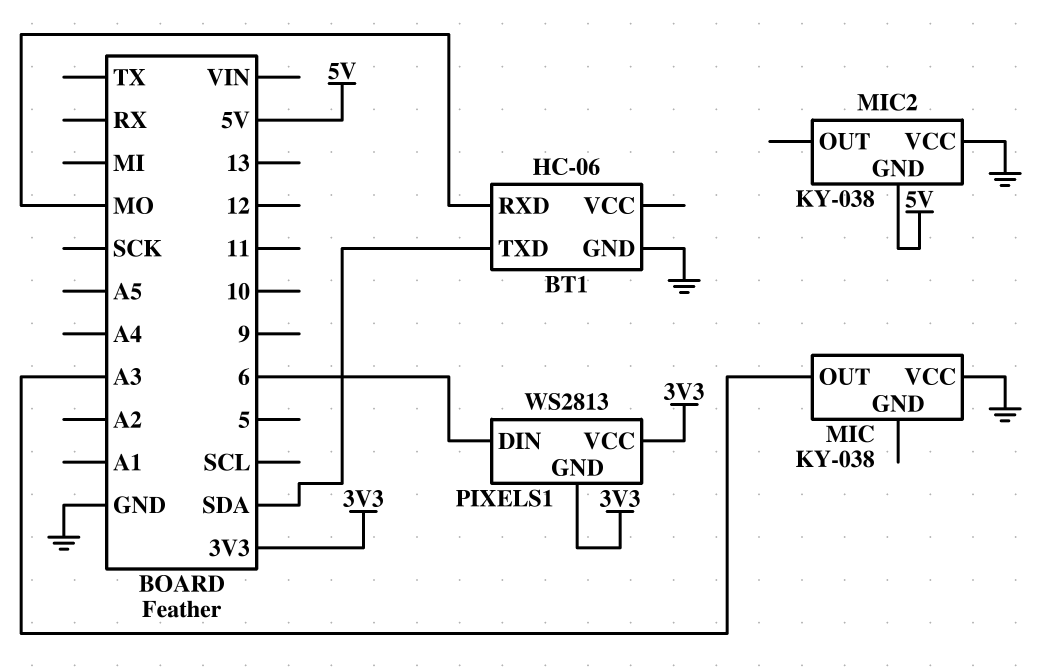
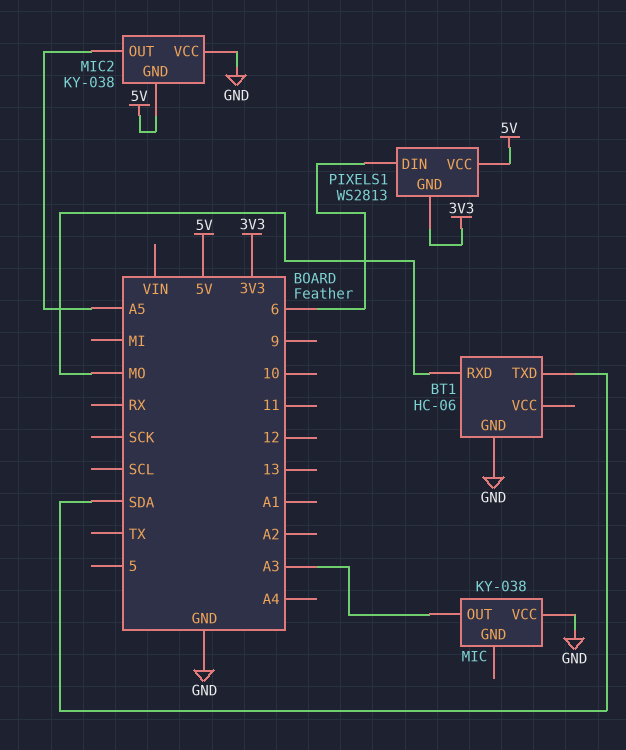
MIC2 pin OUT: none -> A5
PIXELS1 pin VCC: 3V3 -> 5V

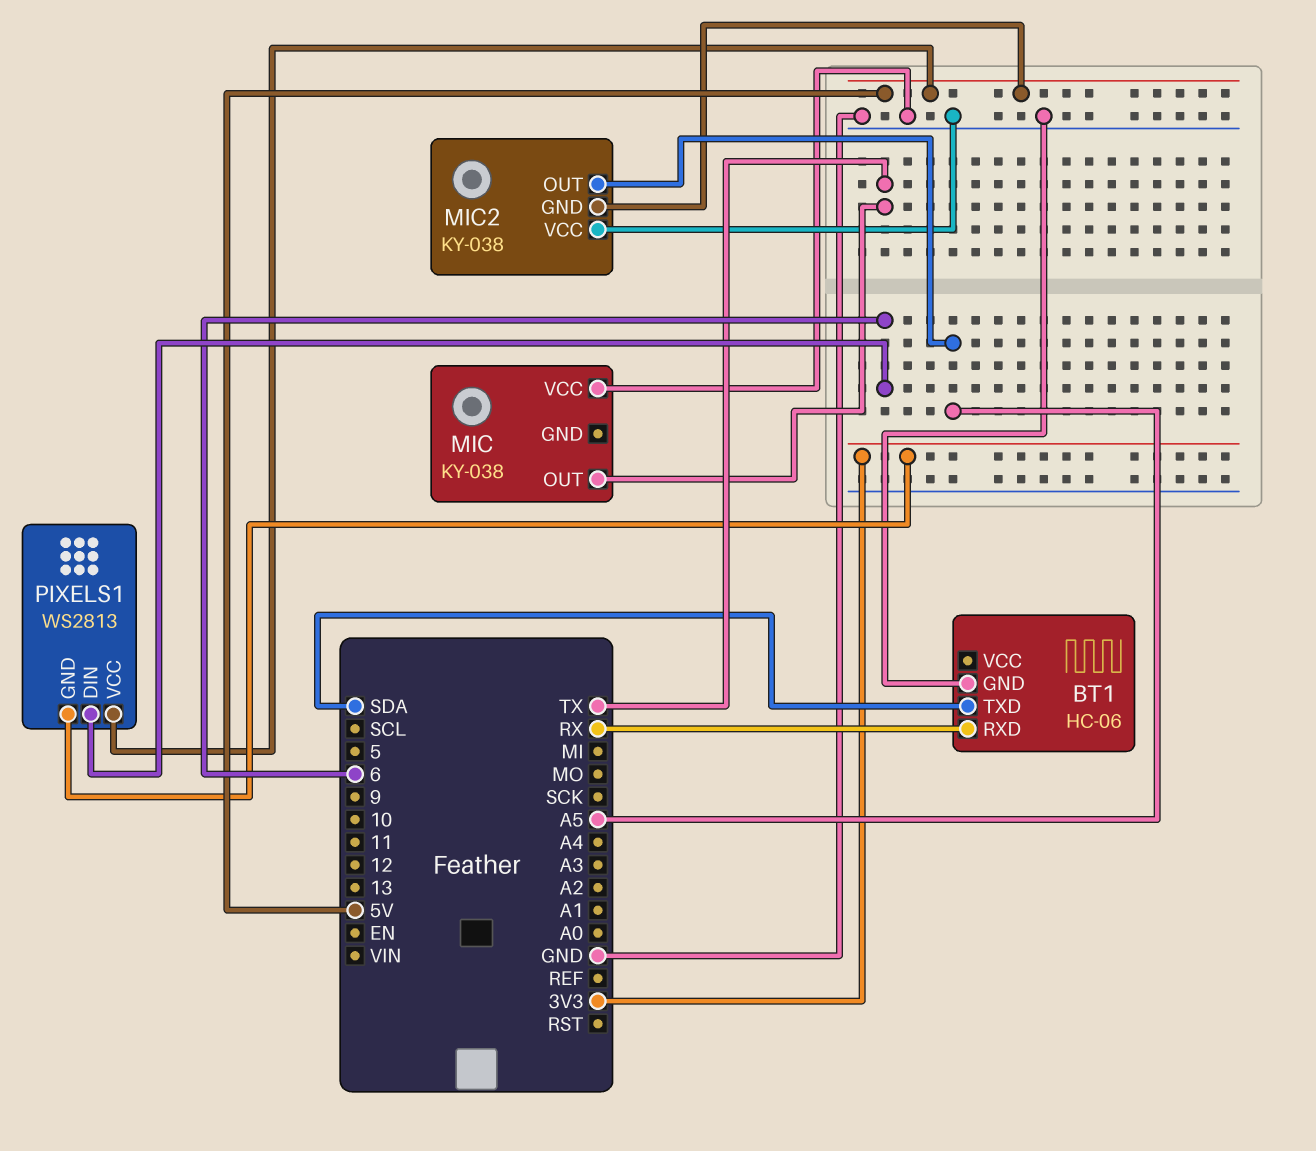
BT1 pin RXD: MO -> RX
MIC pin OUT: A3 -> TX

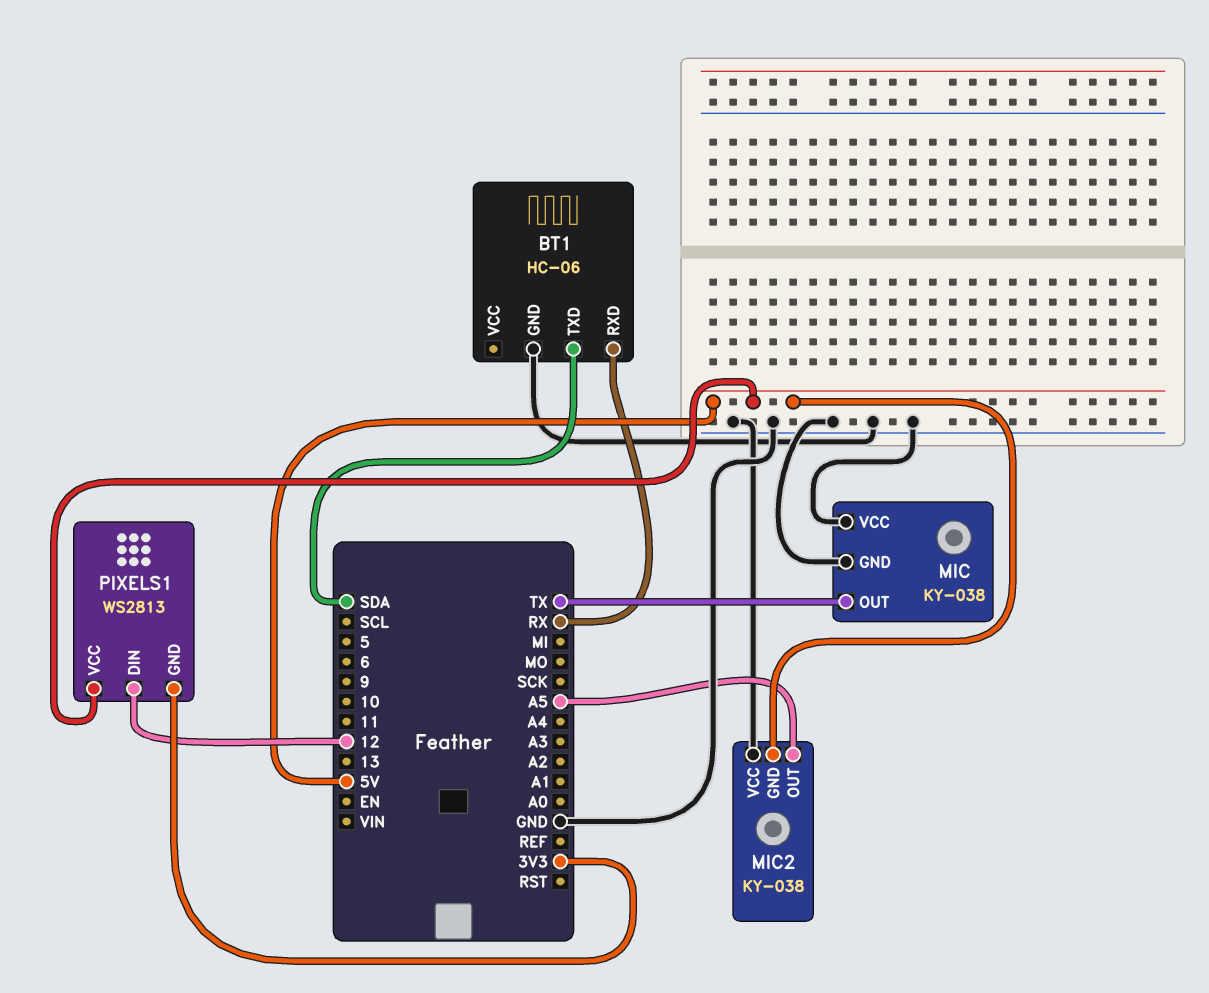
MIC pin GND: none -> GND
PIXELS1 pin DIN: 6 -> 12

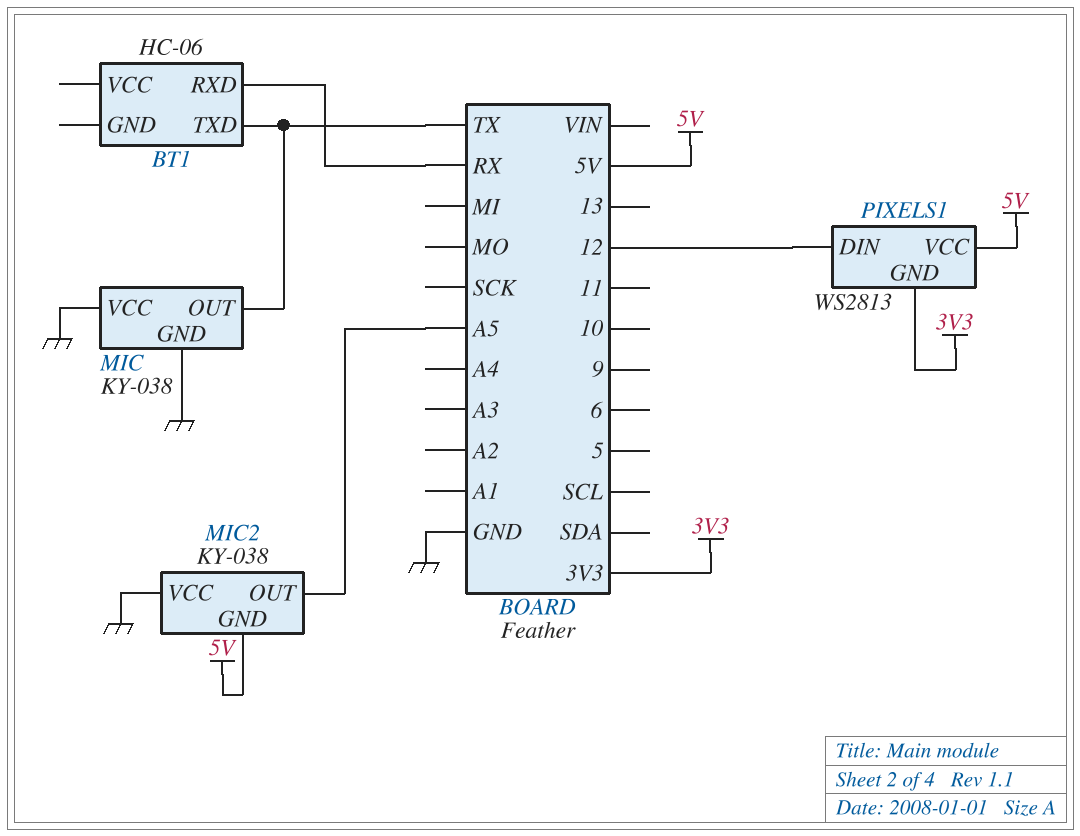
BT1 pin GND: GND -> none
BT1 pin TXD: SDA -> TX

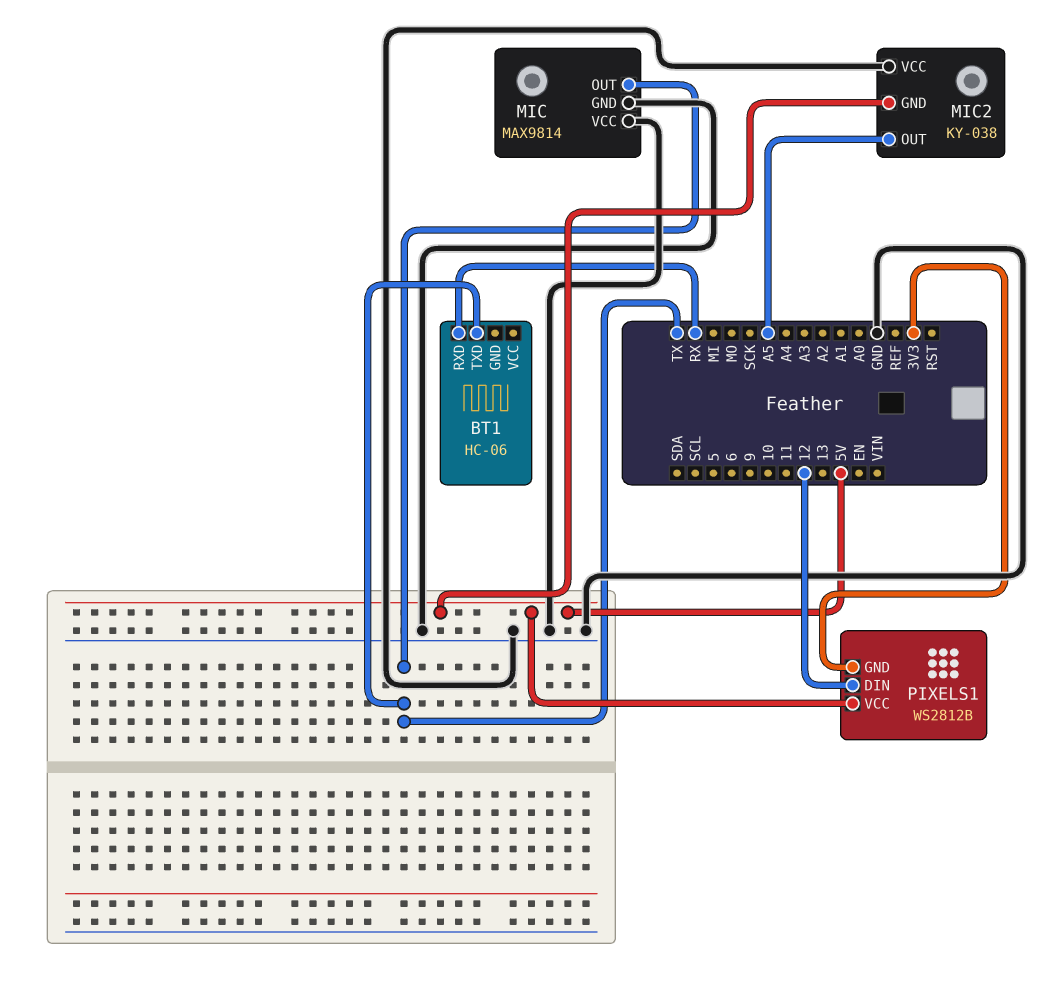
MIC: KY-038 -> MAX9814
PIXELS1: WS2813 -> WS2812B

